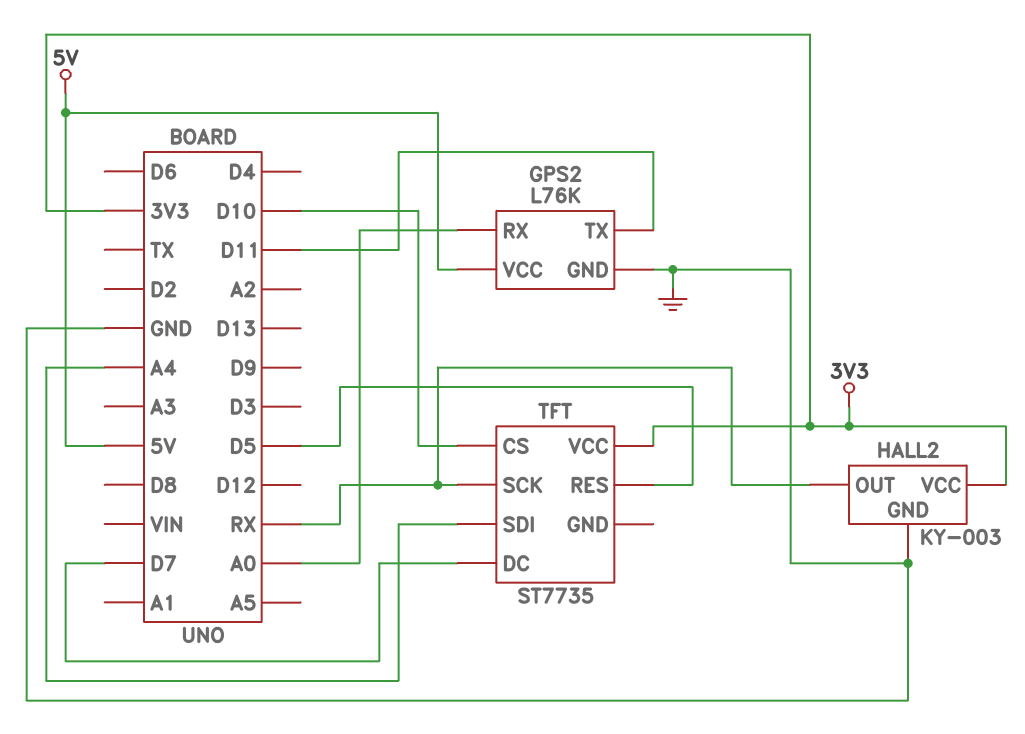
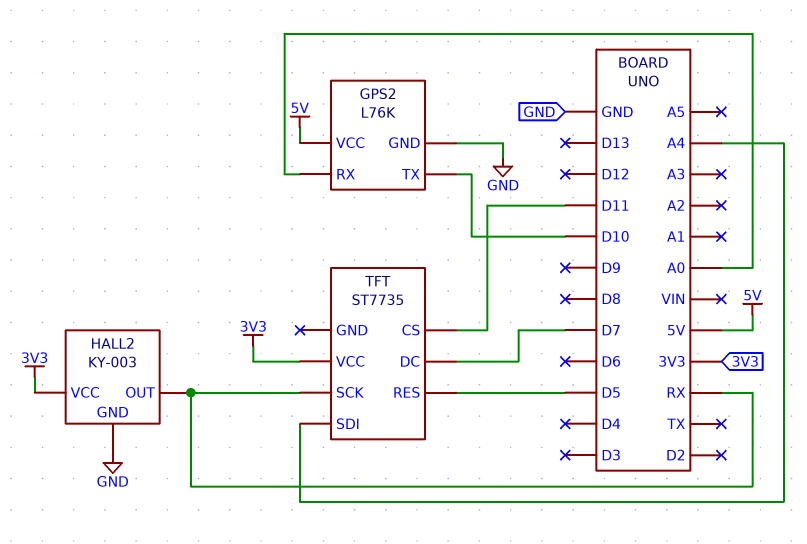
GPS2 pin TX: D11 -> D10
TFT pin CS: D10 -> D11

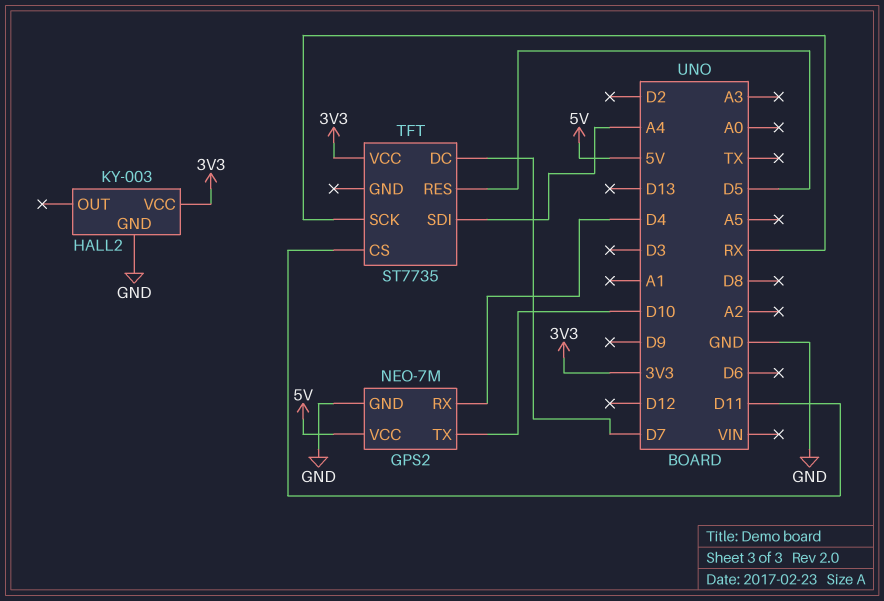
GPS2: L76K -> NEO-7M
GPS2 pin RX: A0 -> D4
HALL2 pin OUT: RX -> none

